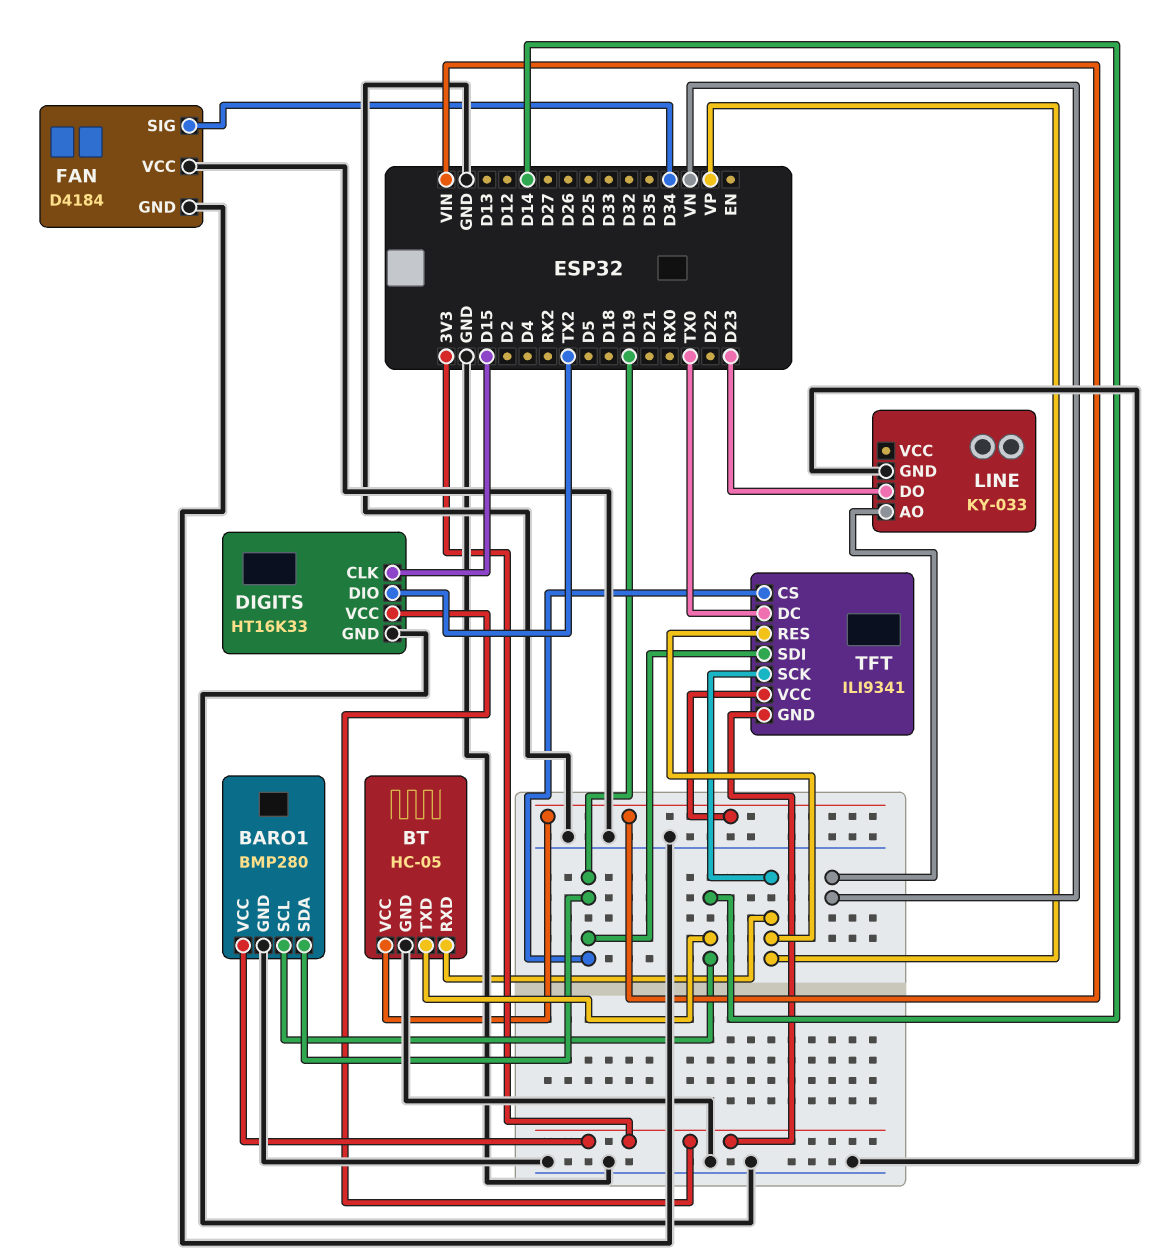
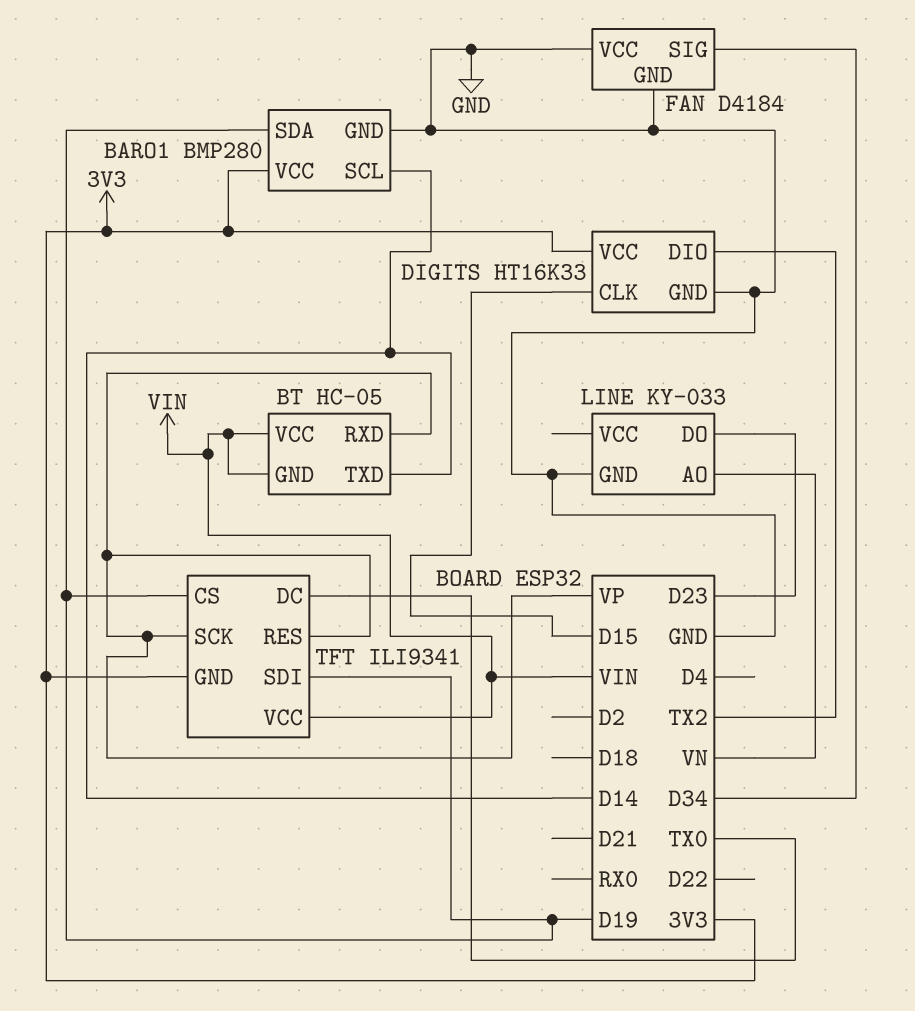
BT pin GND: GND -> VIN

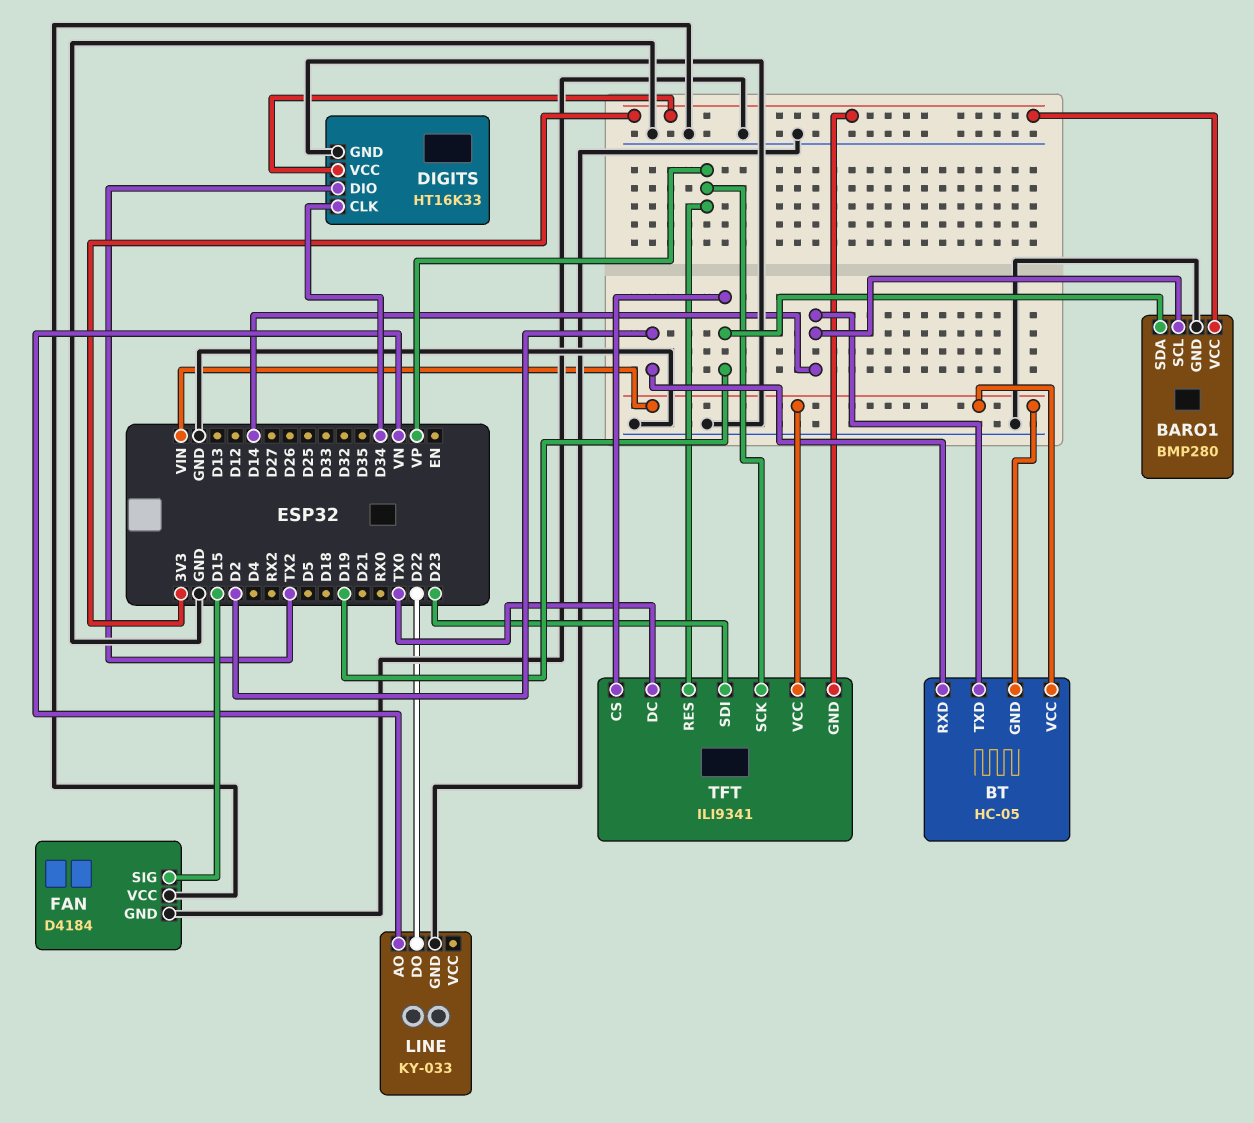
BT pin RXD: VP -> D2
DIGITS pin CLK: D15 -> D34
FAN pin SIG: D34 -> D15
LINE pin DO: D23 -> D22
TFT pin SDI: D19 -> D23

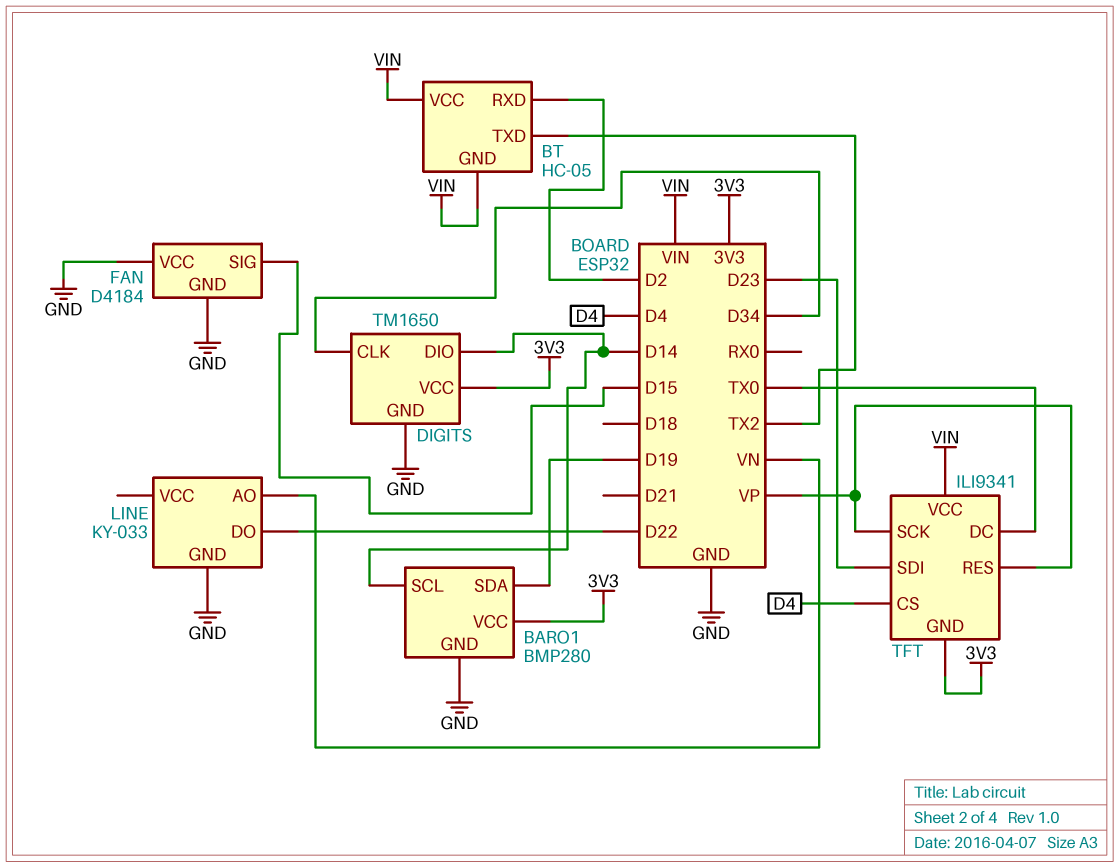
BT pin TXD: D14 -> TX2
DIGITS: HT16K33 -> TM1650
DIGITS pin DIO: TX2 -> D14
TFT pin CS: D19 -> D4

